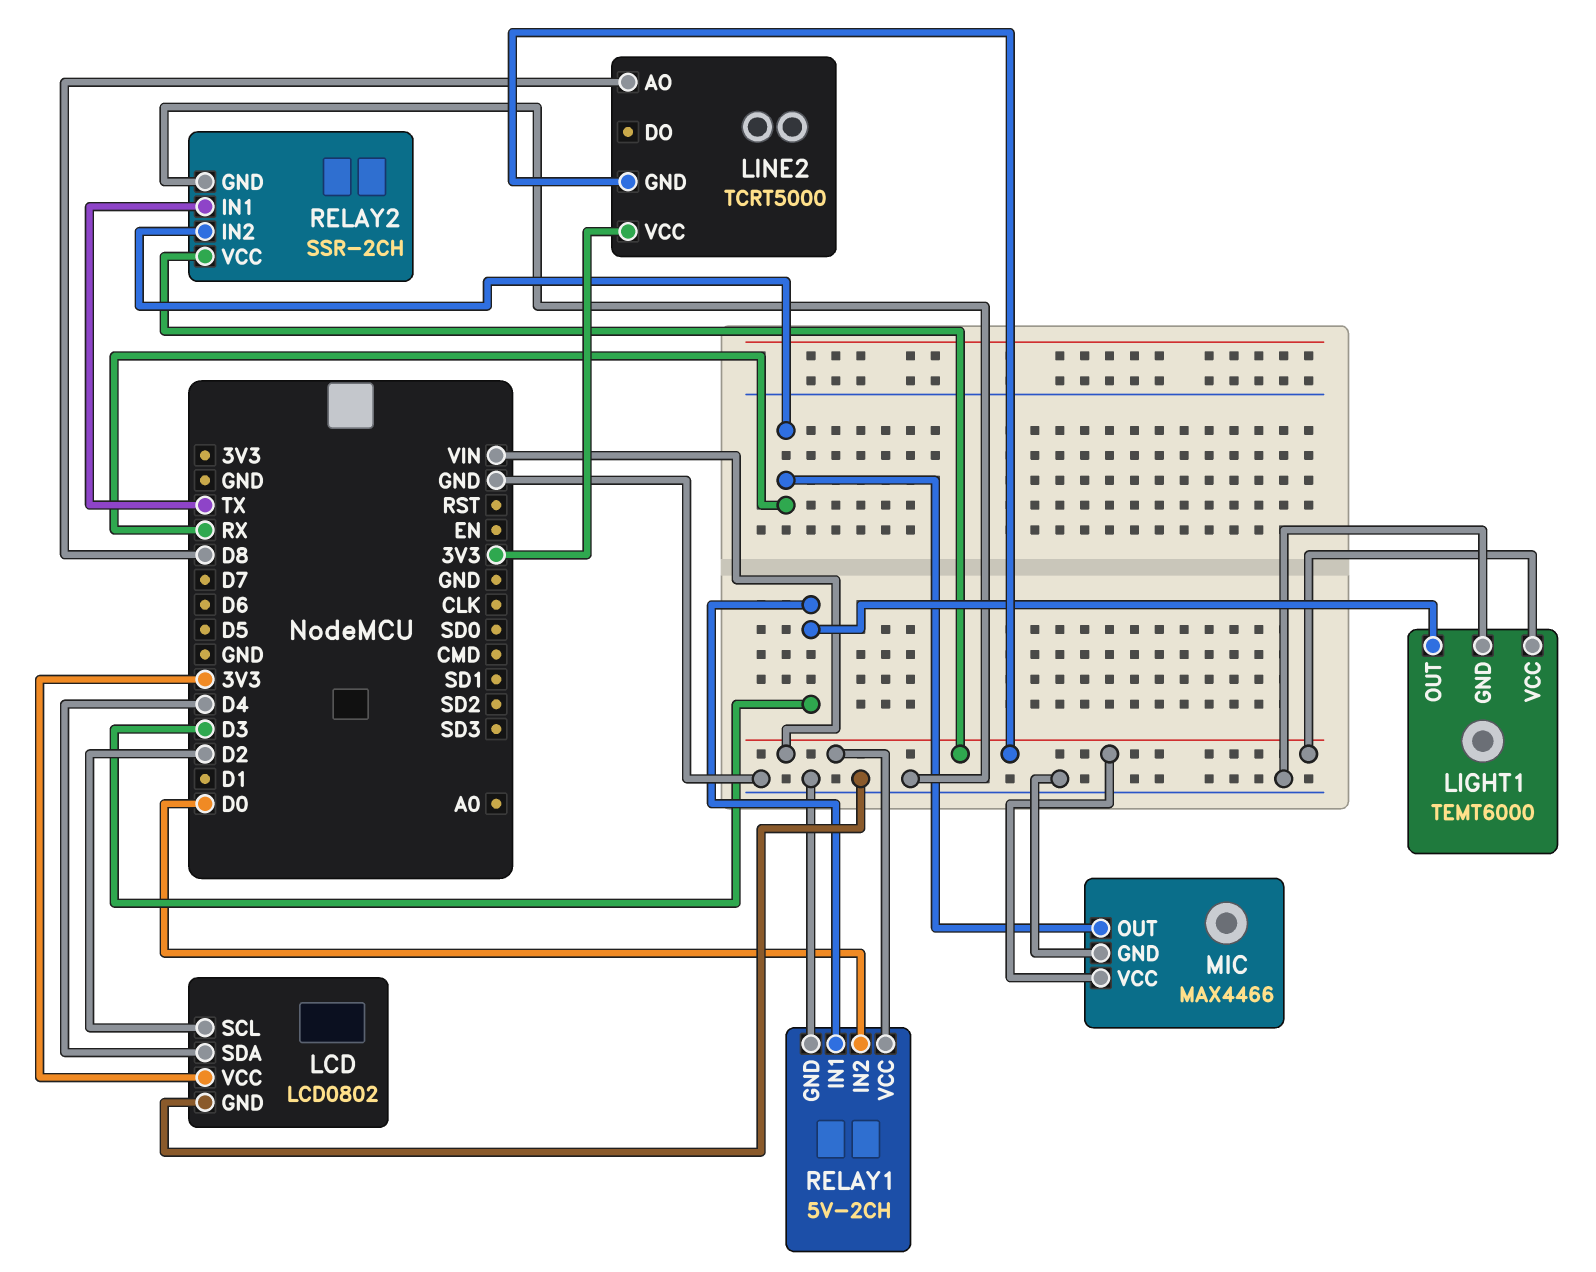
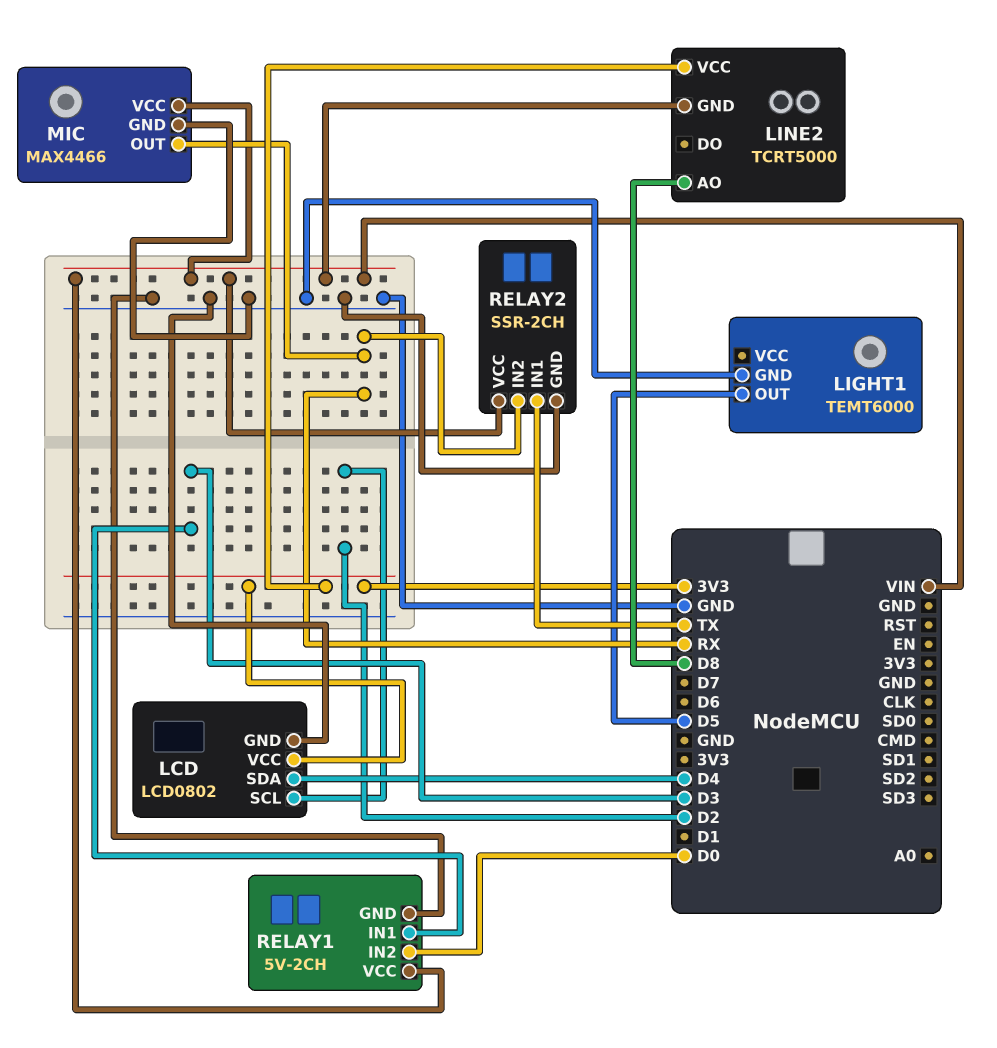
LIGHT1 pin OUT: D3 -> D5
LIGHT1 pin VCC: VIN -> none

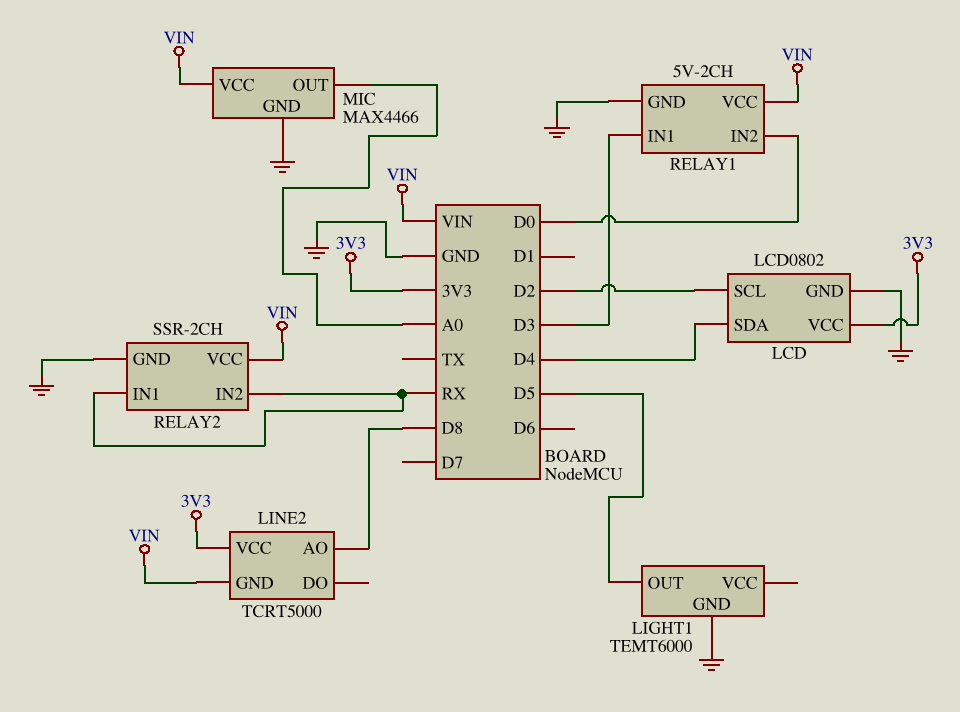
MIC pin OUT: RX -> A0
RELAY2 pin IN1: TX -> RX

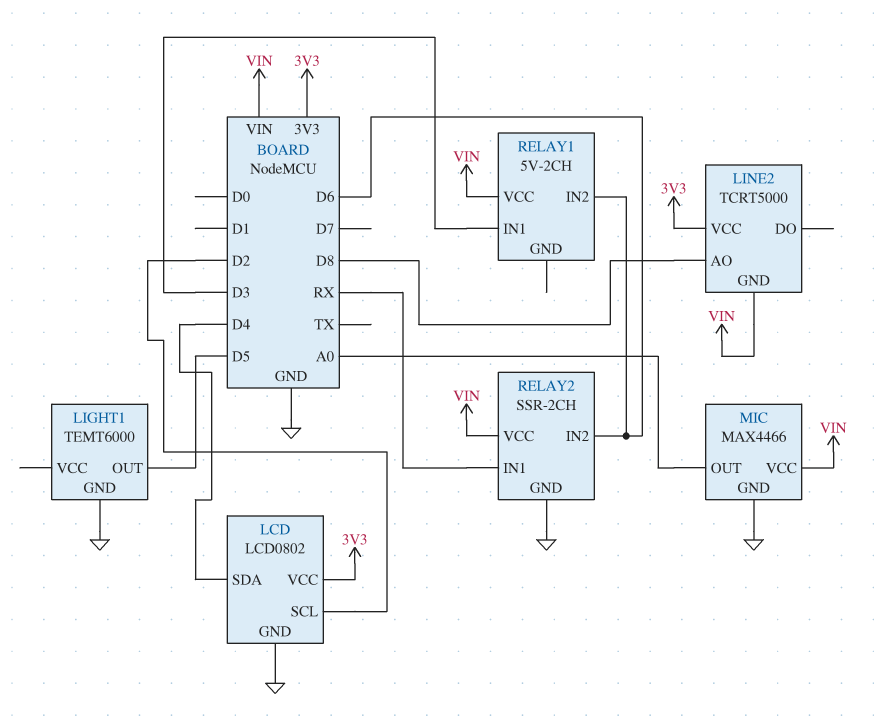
RELAY1 pin GND: GND -> none
RELAY1 pin IN2: D0 -> D6
RELAY2 pin IN2: RX -> D6

